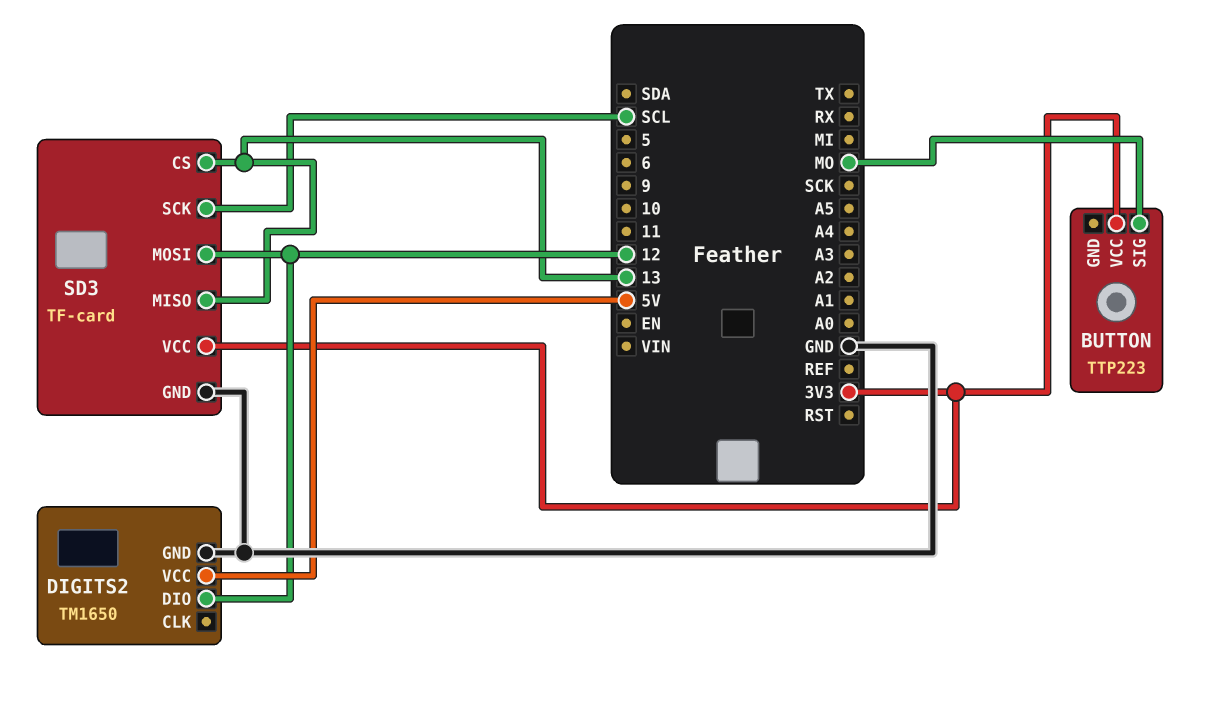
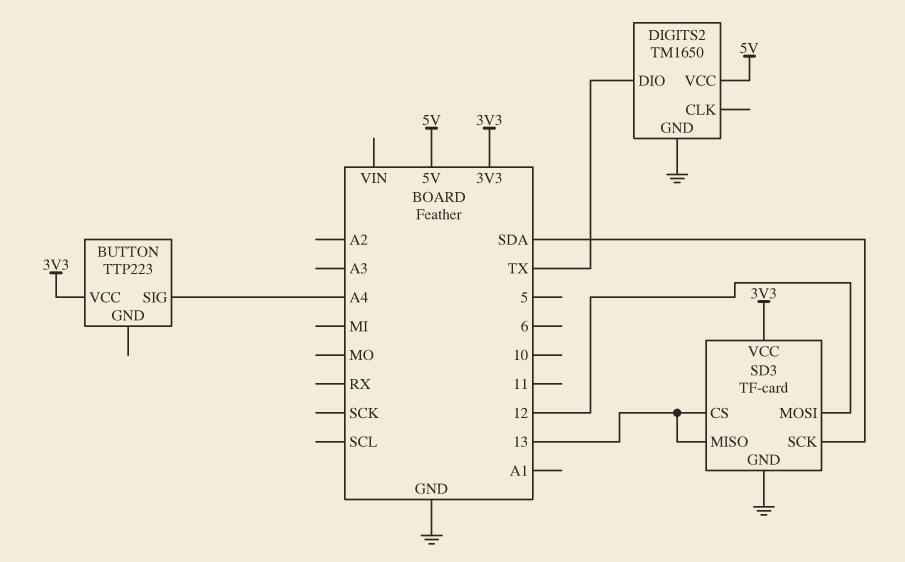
BUTTON pin SIG: MO -> A4
DIGITS2 pin DIO: 12 -> TX
SD3 pin SCK: SCL -> SDA

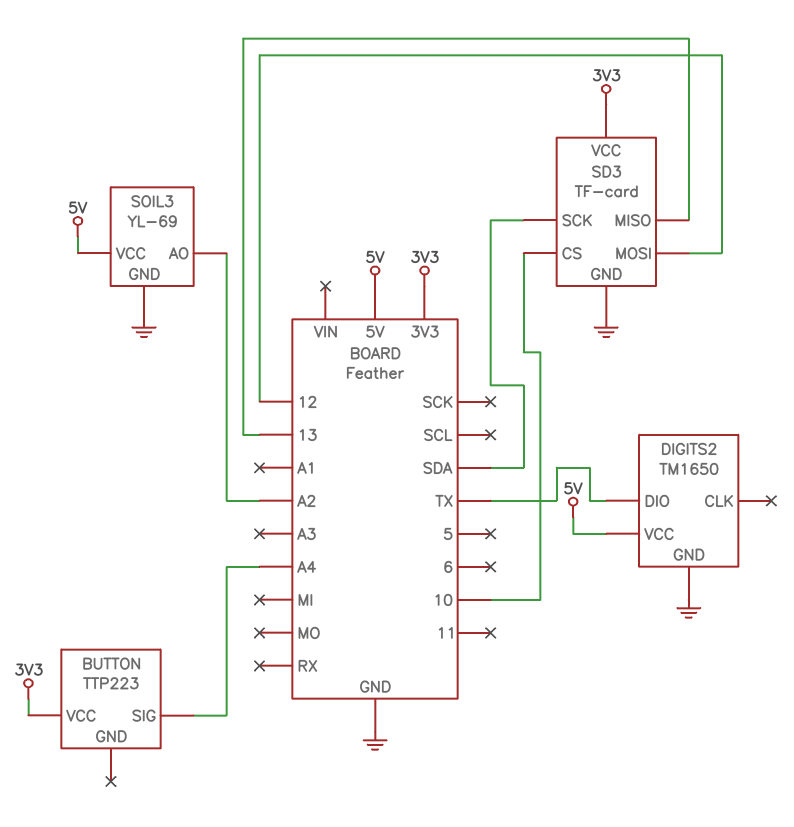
SD3 pin CS: 13 -> 10
SOIL3: none -> YL-69
SOIL3 pin AO: none -> A2
SOIL3 pin GND: none -> GND
SOIL3 pin VCC: none -> 5V

